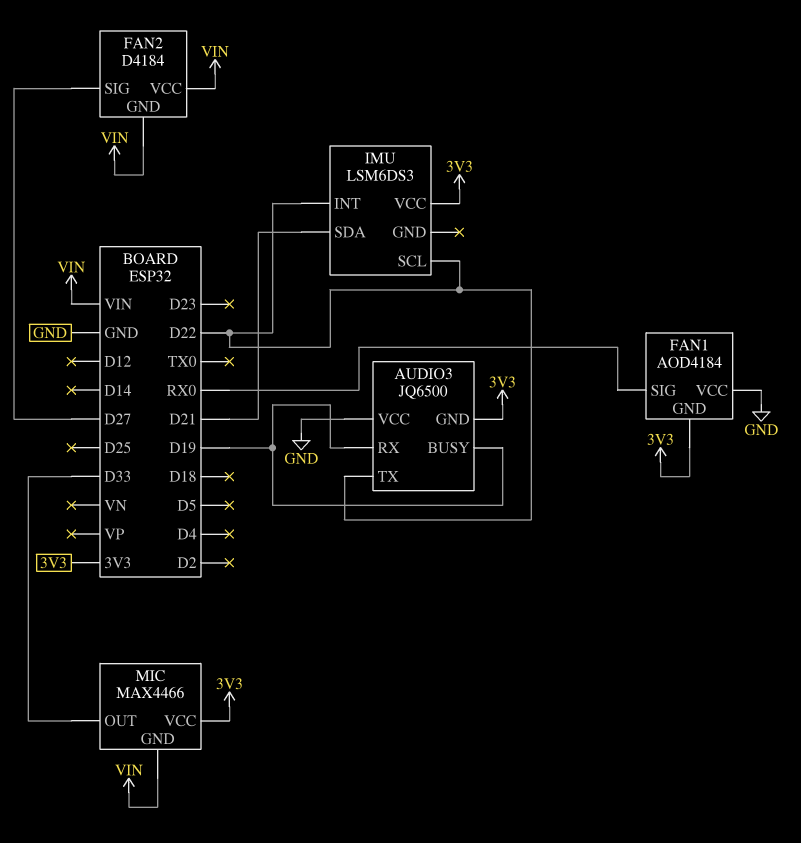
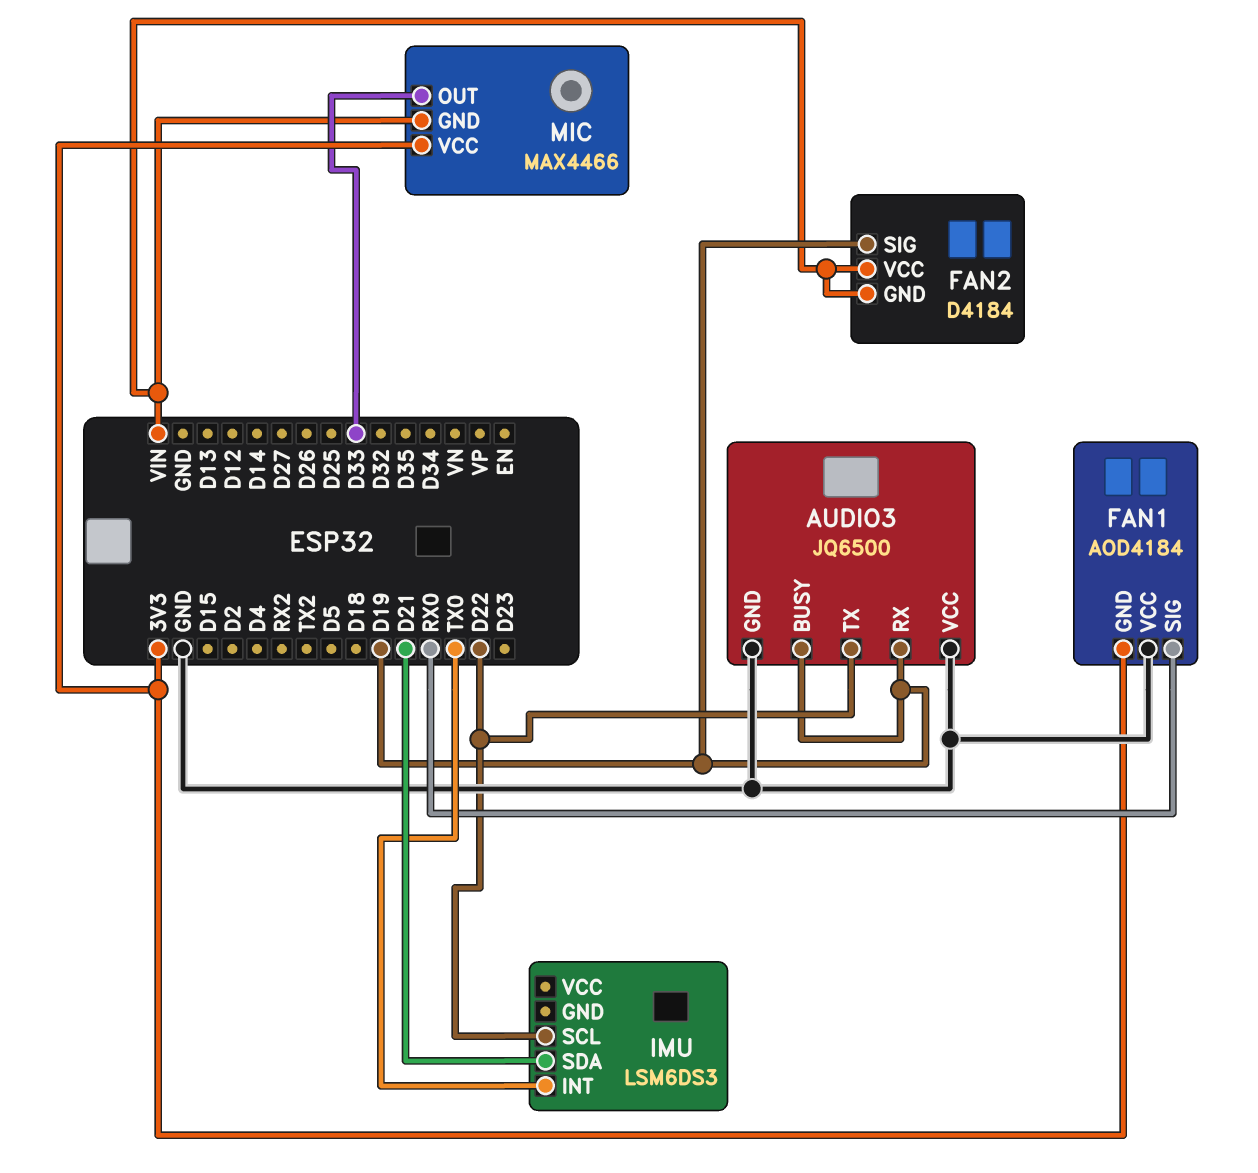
AUDIO3 pin GND: 3V3 -> GND
FAN2 pin SIG: D27 -> D19
IMU pin INT: D22 -> TX0
IMU pin VCC: 3V3 -> none

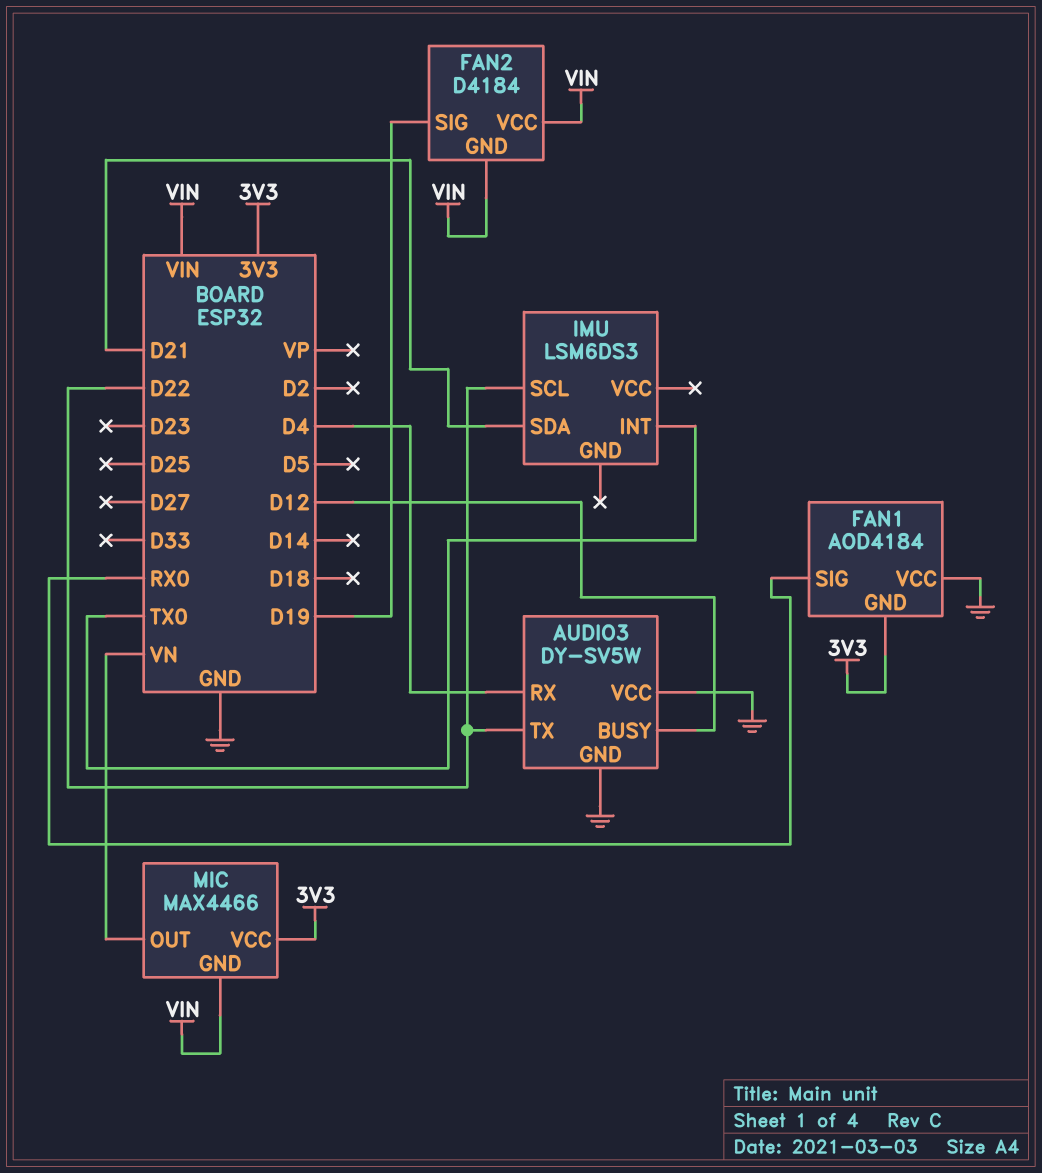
AUDIO3: JQ6500 -> DY-SV5W
AUDIO3 pin BUSY: D19 -> D12
AUDIO3 pin RX: D19 -> D4
MIC pin OUT: D33 -> VN

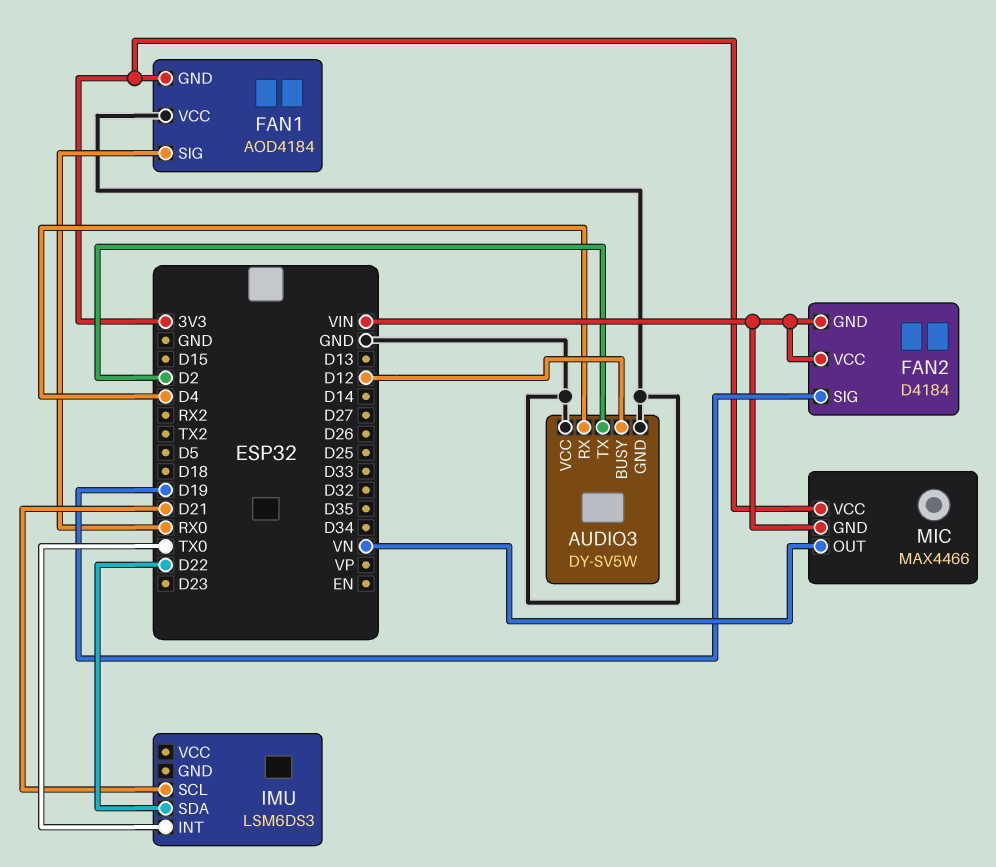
AUDIO3 pin TX: D22 -> D2
IMU pin SCL: D22 -> D21
IMU pin SDA: D21 -> D22

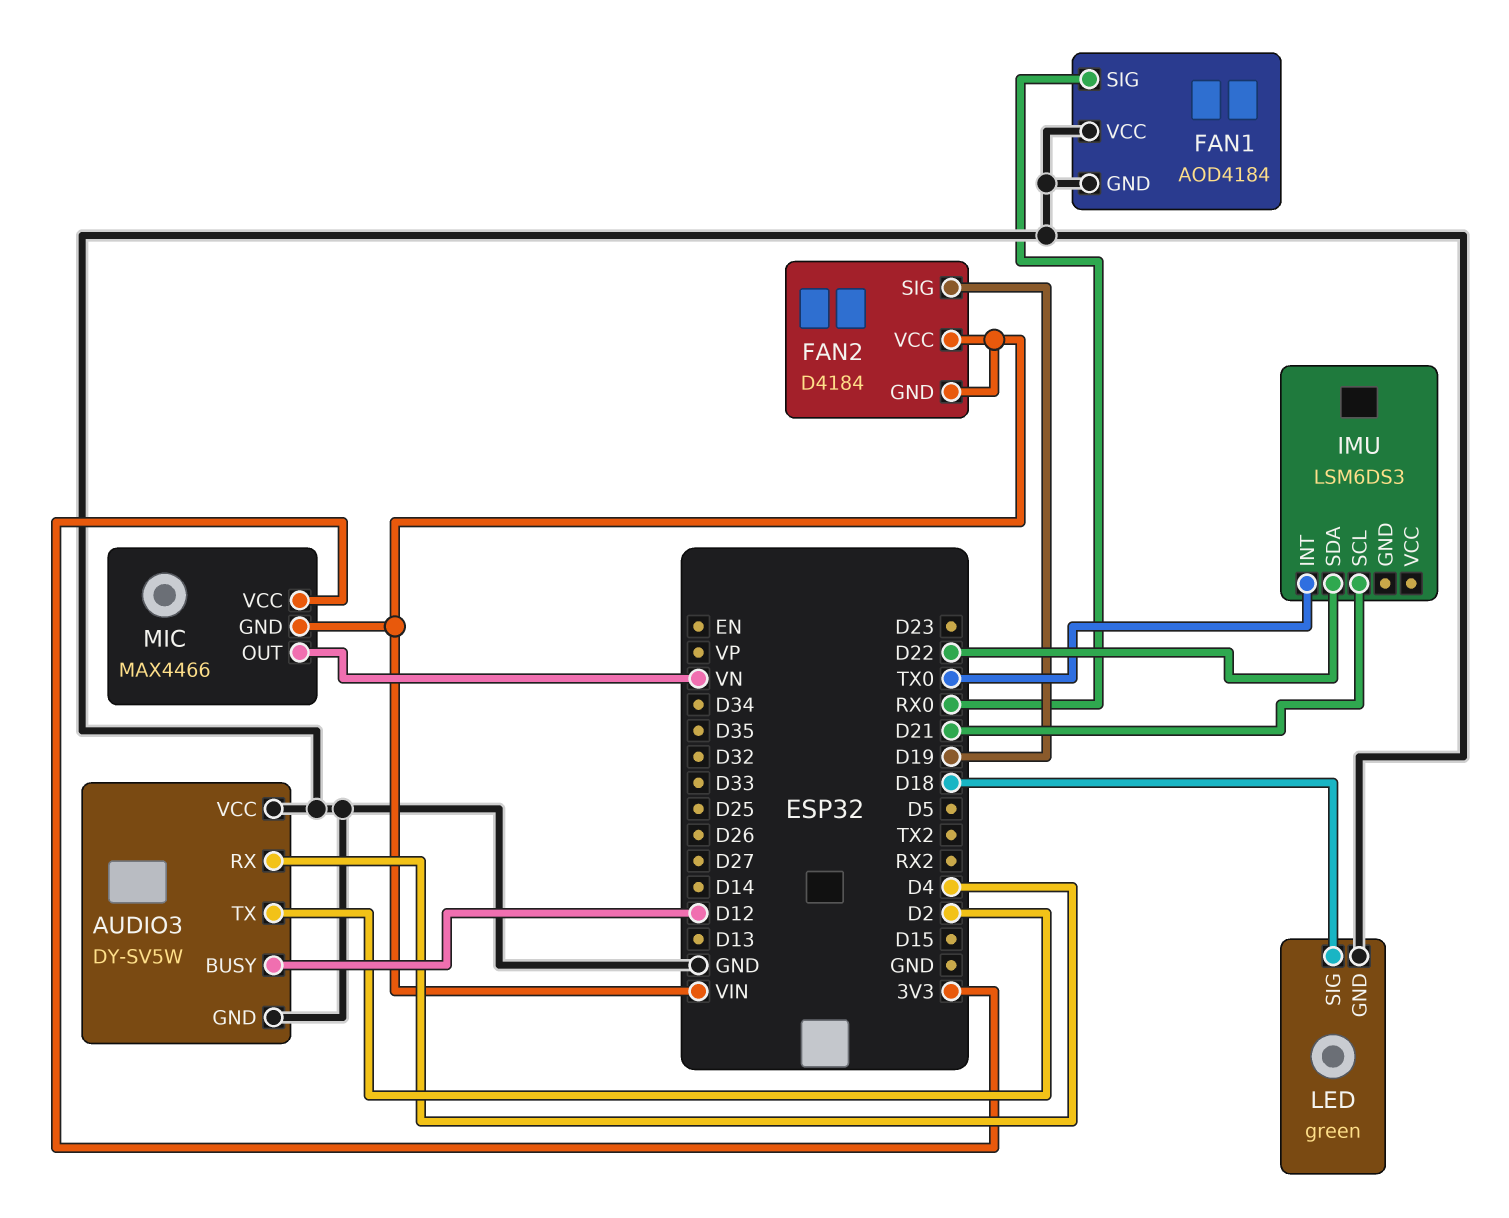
FAN1 pin GND: 3V3 -> GND
LED: none -> green
LED pin GND: none -> GND
LED pin SIG: none -> D18

